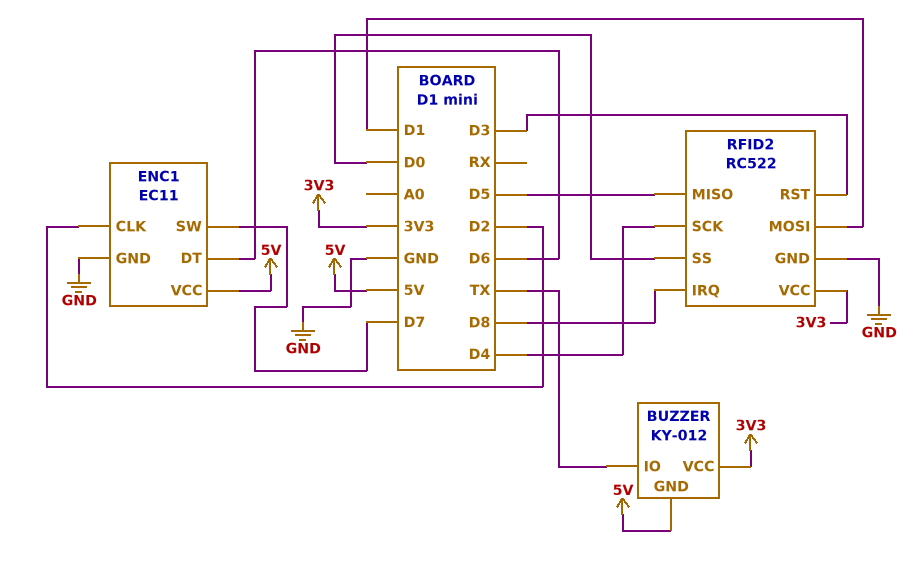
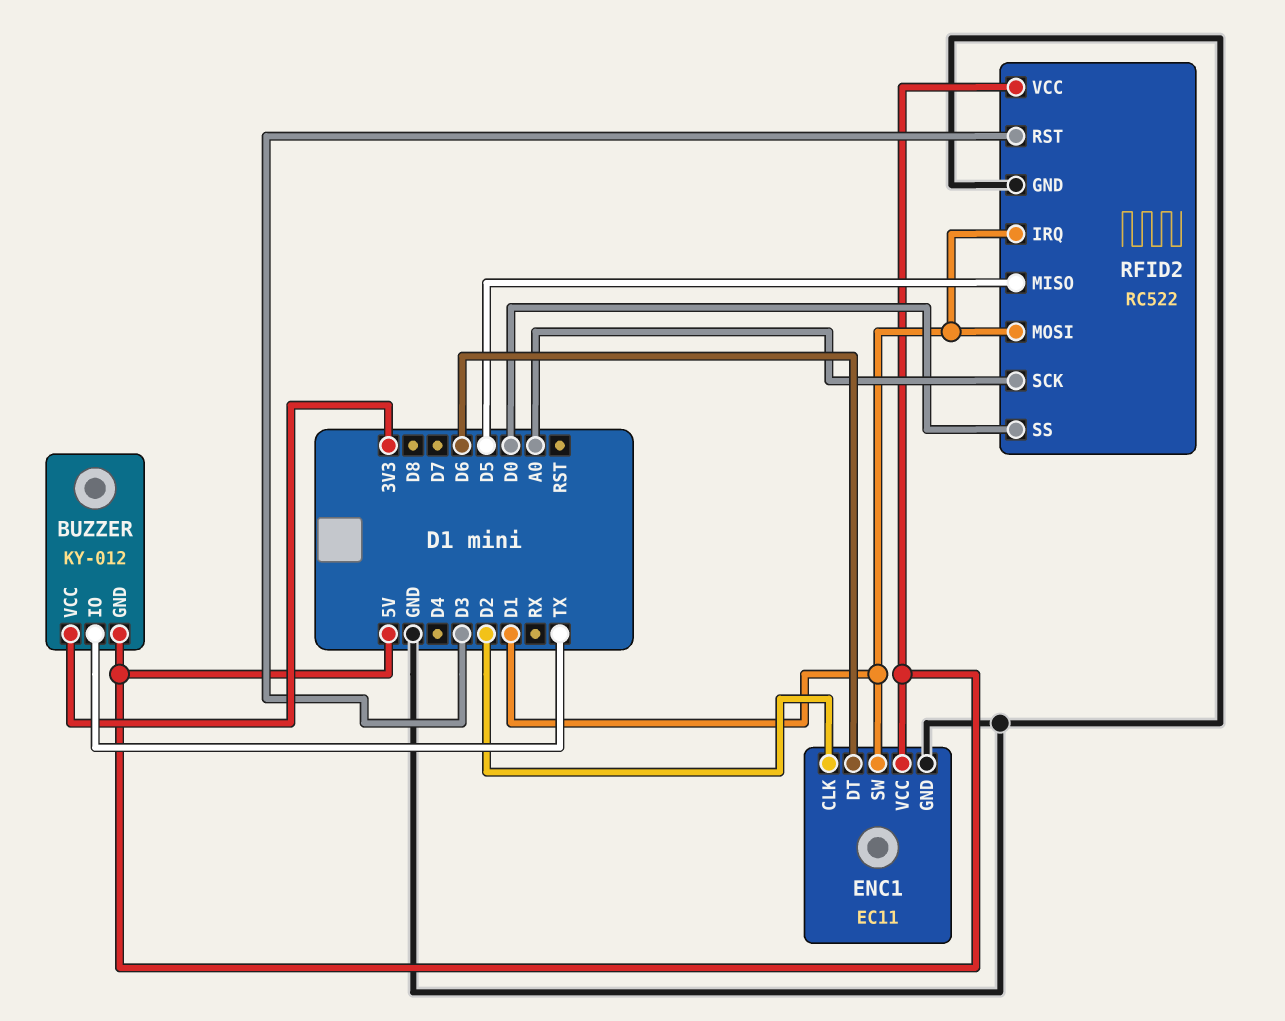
ENC1 pin SW: D7 -> D1
RFID2 pin IRQ: D8 -> D1
RFID2 pin SCK: D4 -> A0
RFID2 pin VCC: 3V3 -> 5V

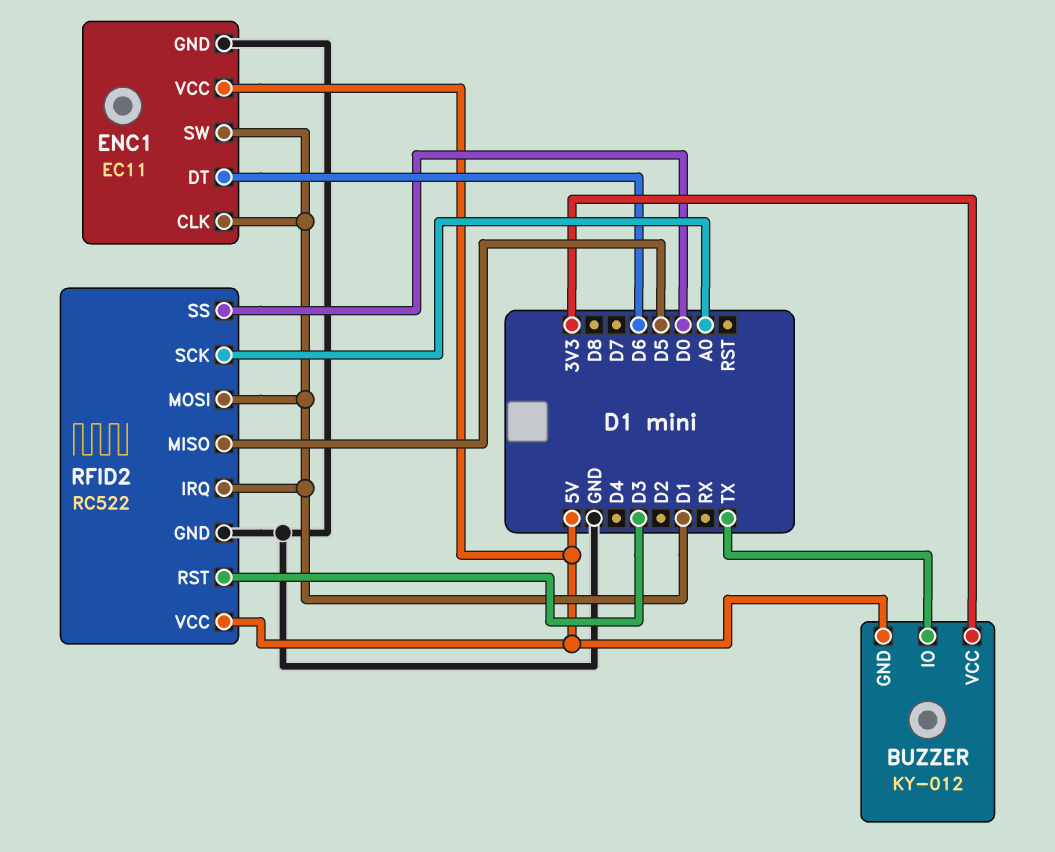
ENC1 pin CLK: D2 -> D1

